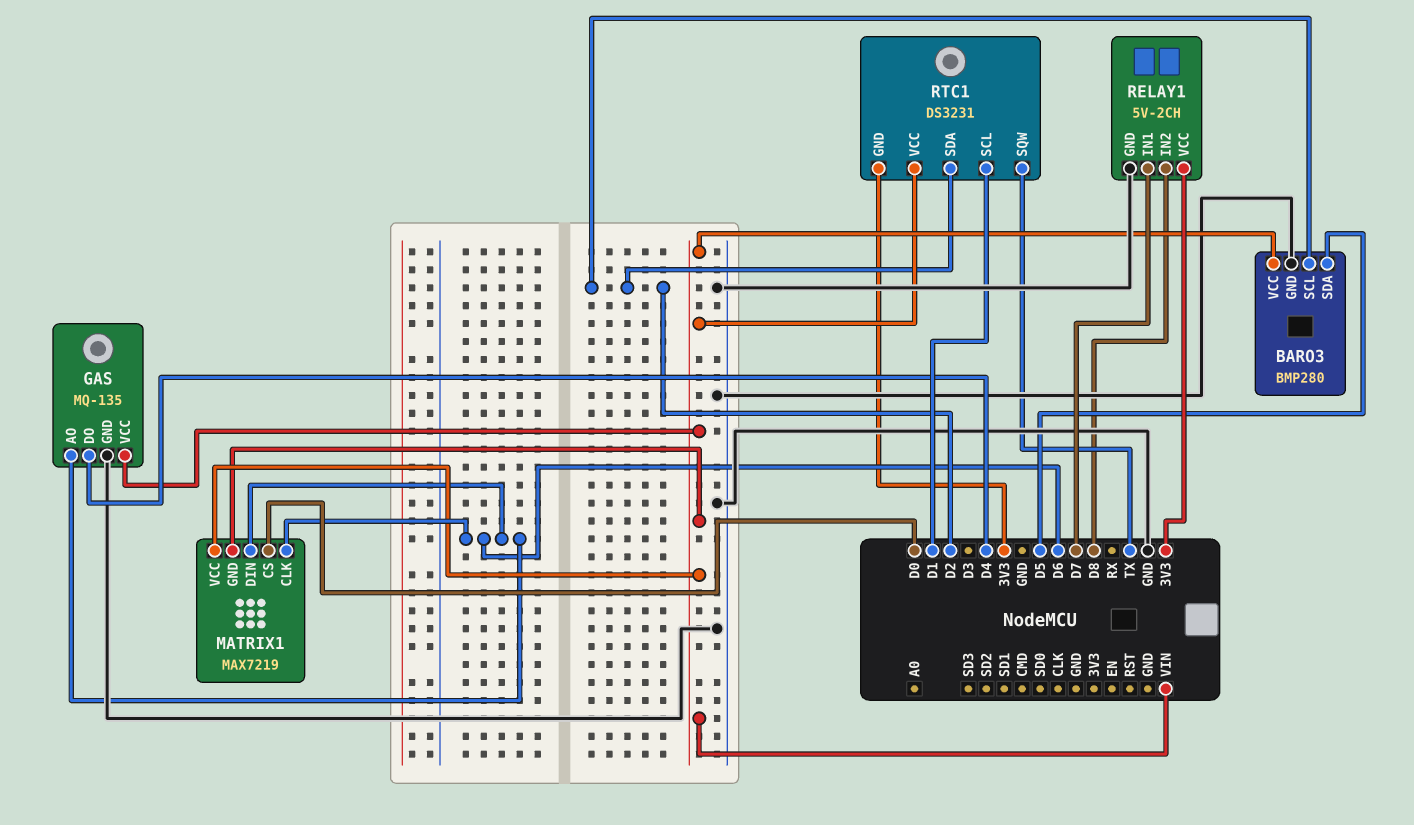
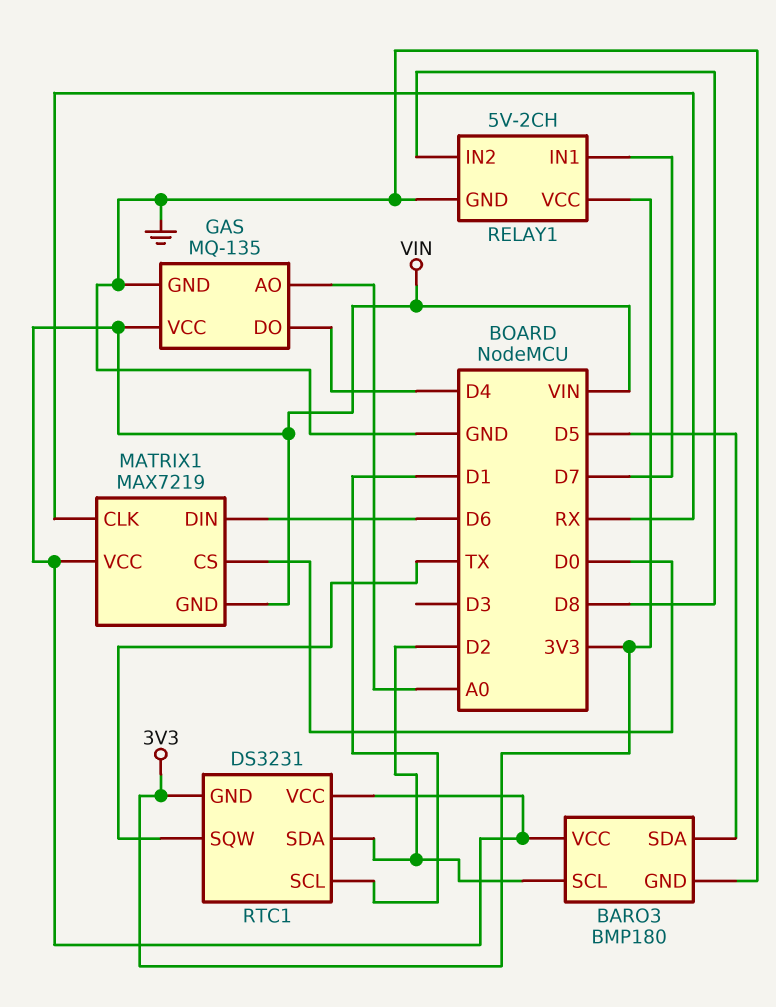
BARO3: BMP280 -> BMP180
GAS pin AO: D6 -> A0
MATRIX1 pin CLK: D6 -> RX

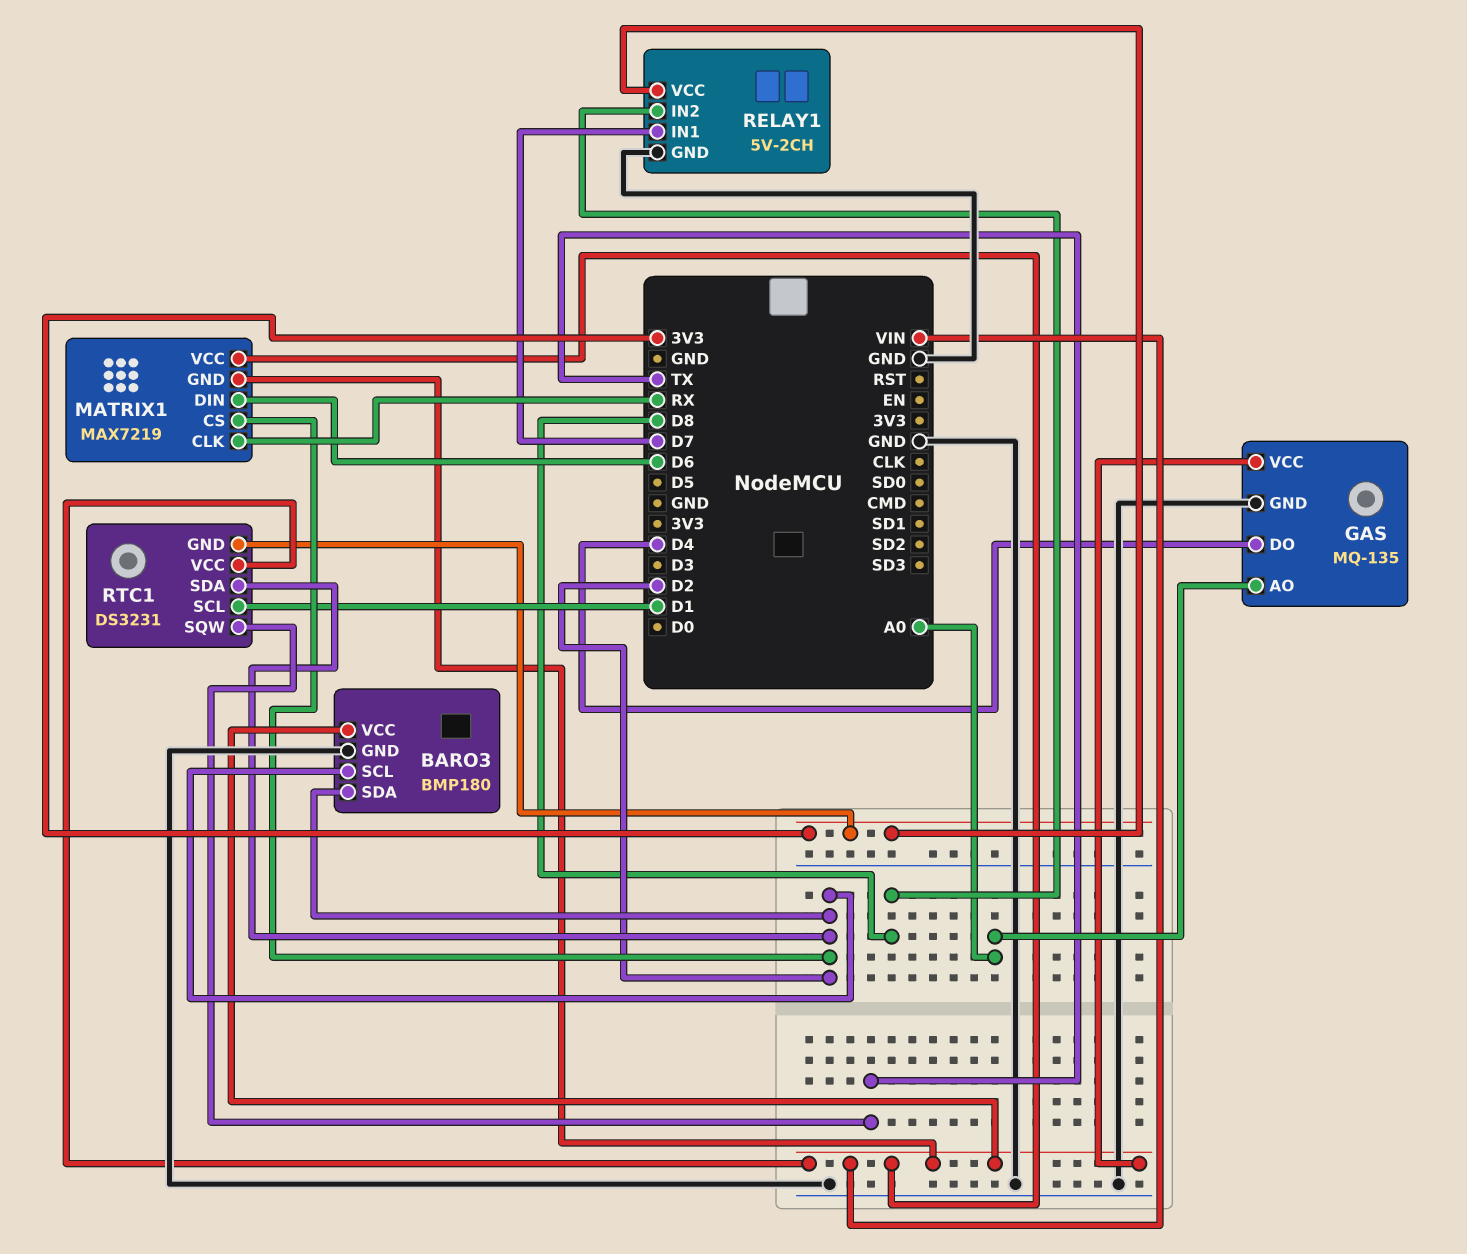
BARO3 pin SDA: D5 -> D2
MATRIX1 pin CS: D0 -> D2

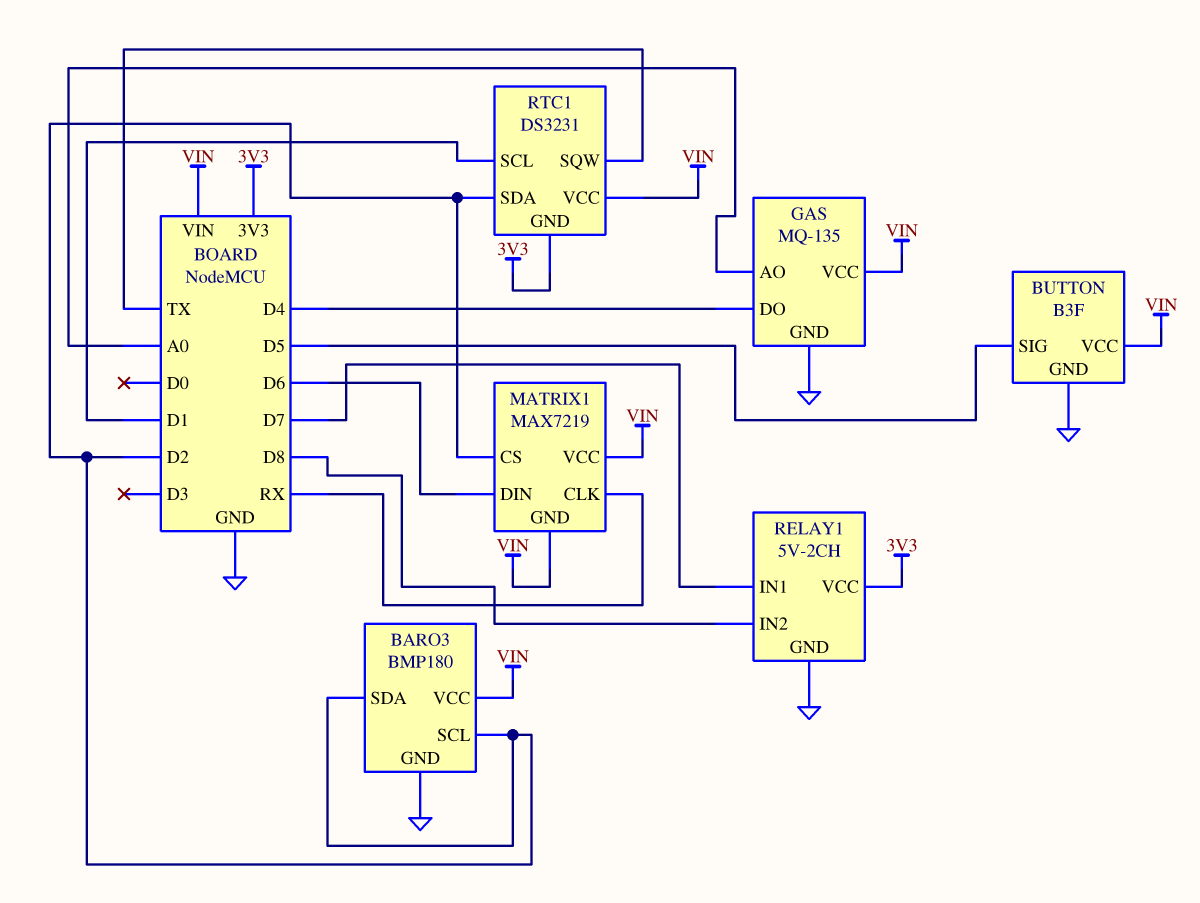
BUTTON: none -> B3F
BUTTON pin GND: none -> GND
BUTTON pin SIG: none -> D5
BUTTON pin VCC: none -> VIN

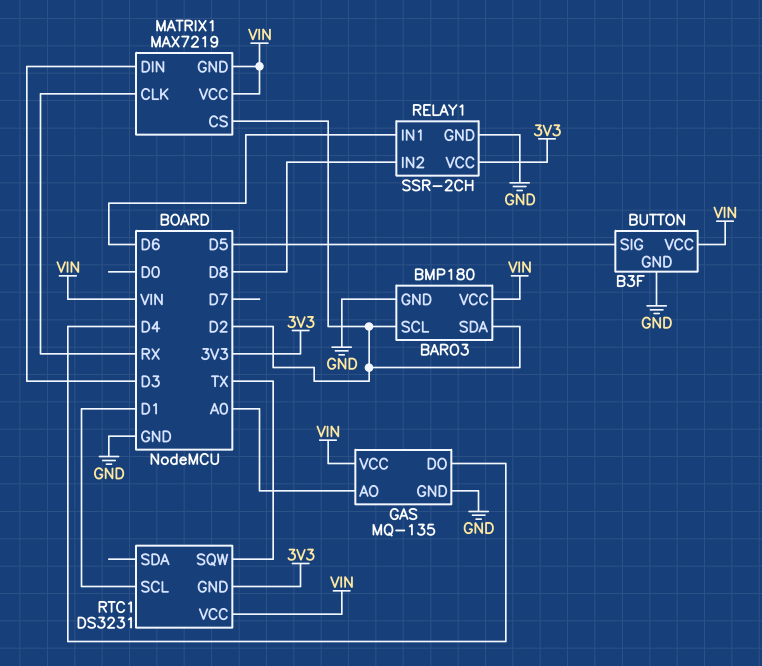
MATRIX1 pin DIN: D6 -> D3
RELAY1: 5V-2CH -> SSR-2CH
RELAY1 pin IN1: D7 -> D6
RTC1 pin SDA: D2 -> none

